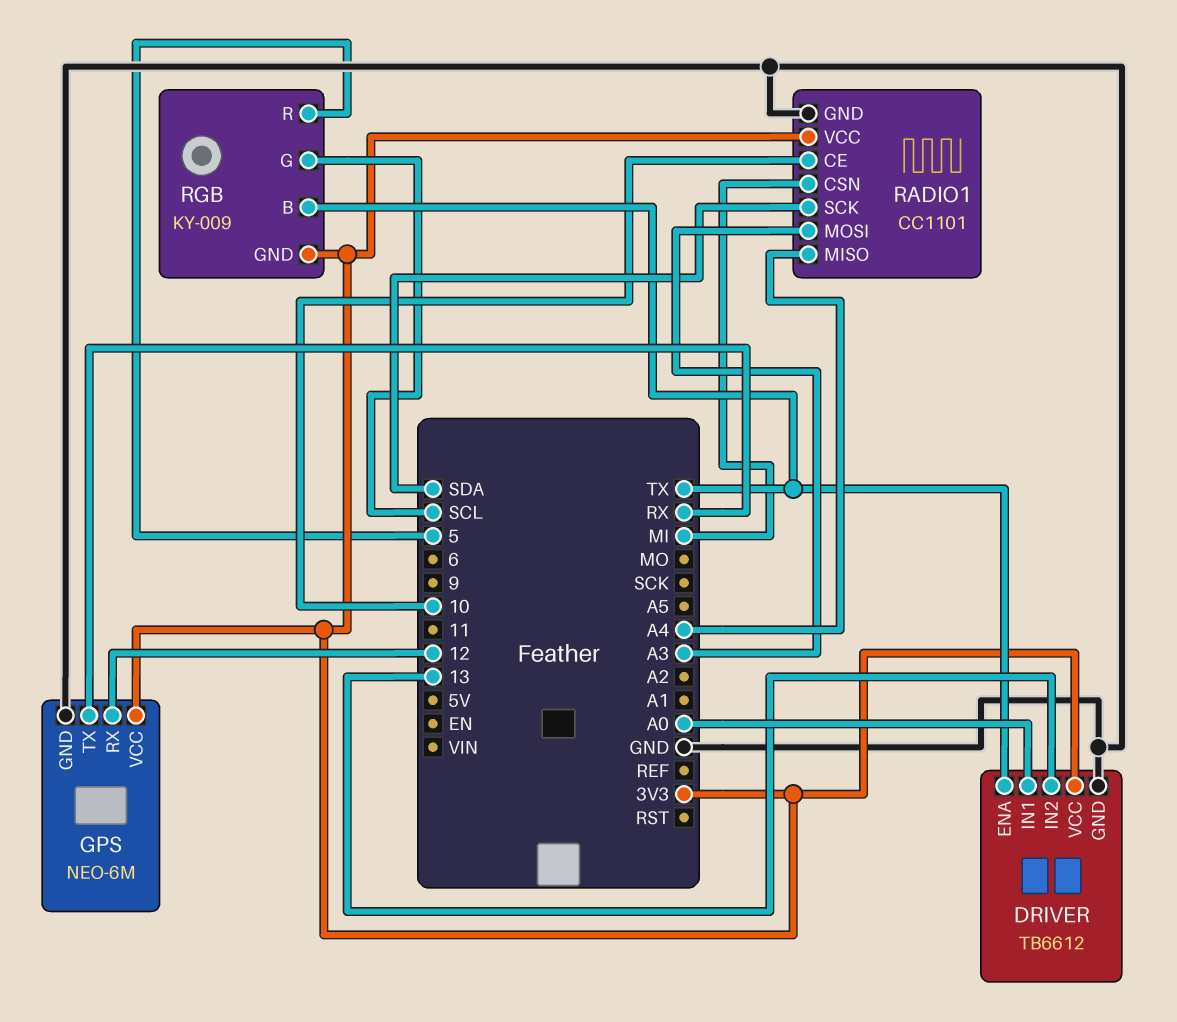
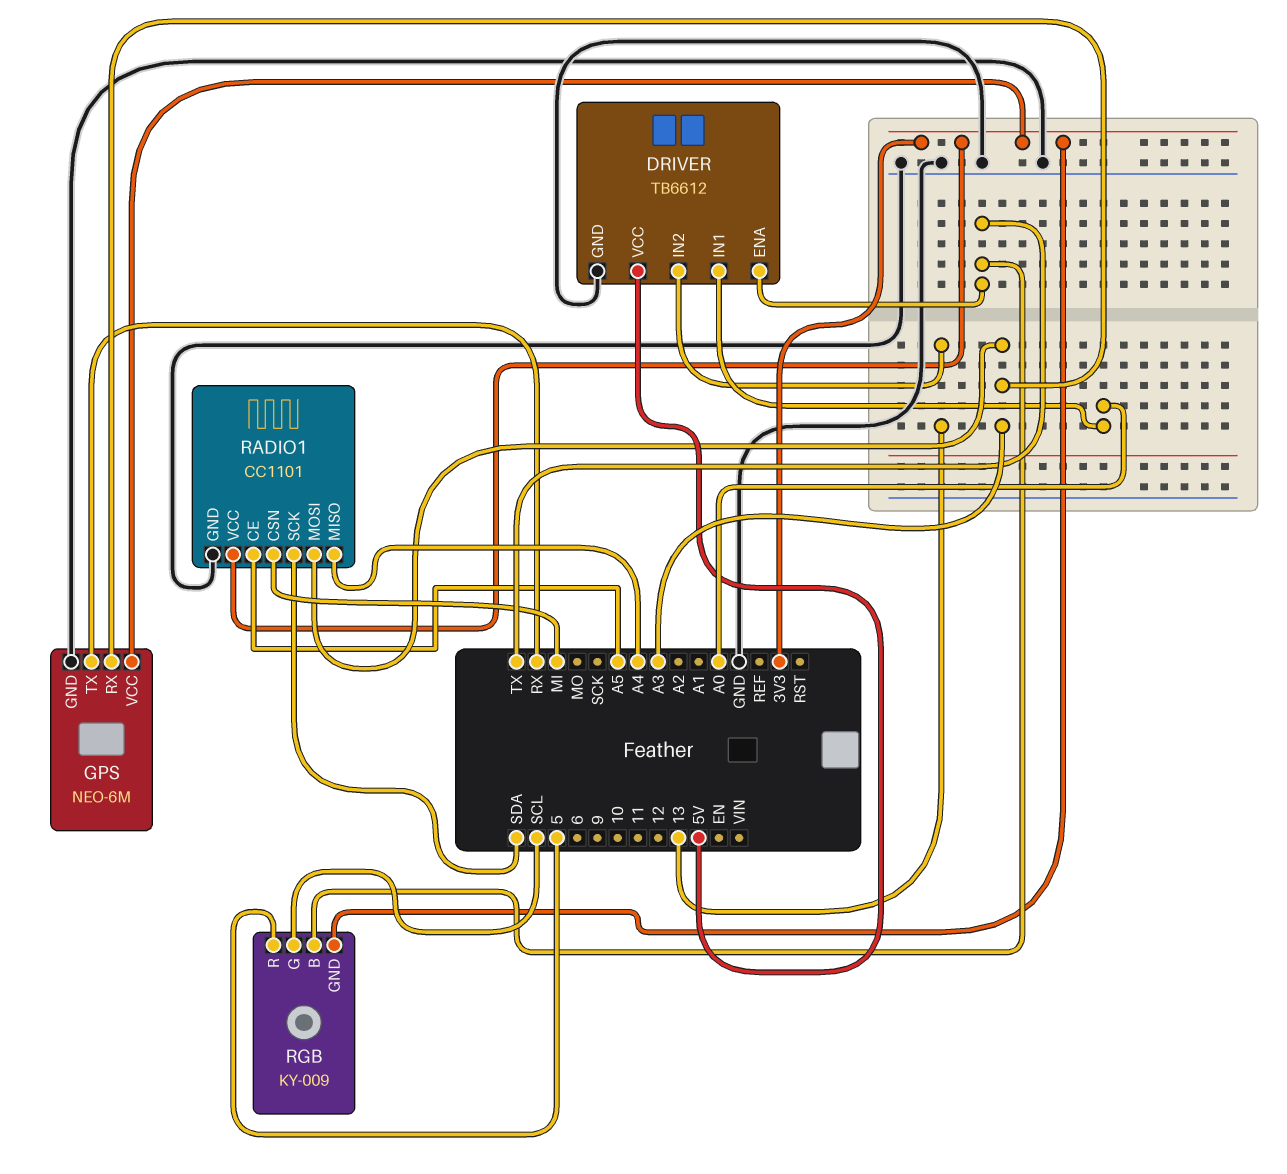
DRIVER pin VCC: 3V3 -> 5V
GPS pin RX: 12 -> A3
RADIO1 pin CE: 10 -> A5

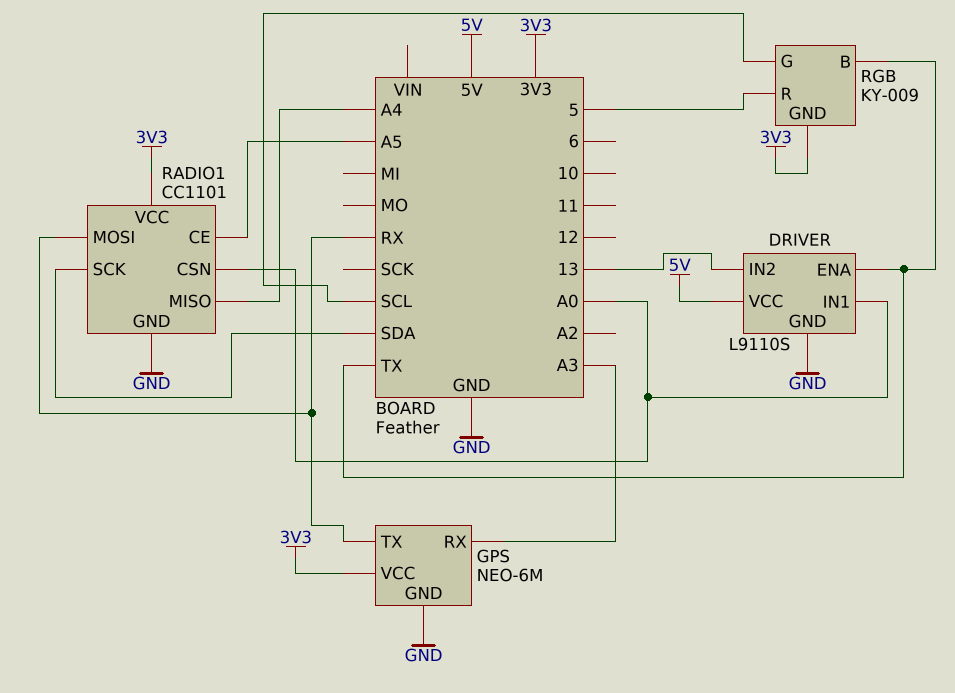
DRIVER: TB6612 -> L9110S
RADIO1 pin CSN: MI -> A0
RADIO1 pin MOSI: A3 -> RX

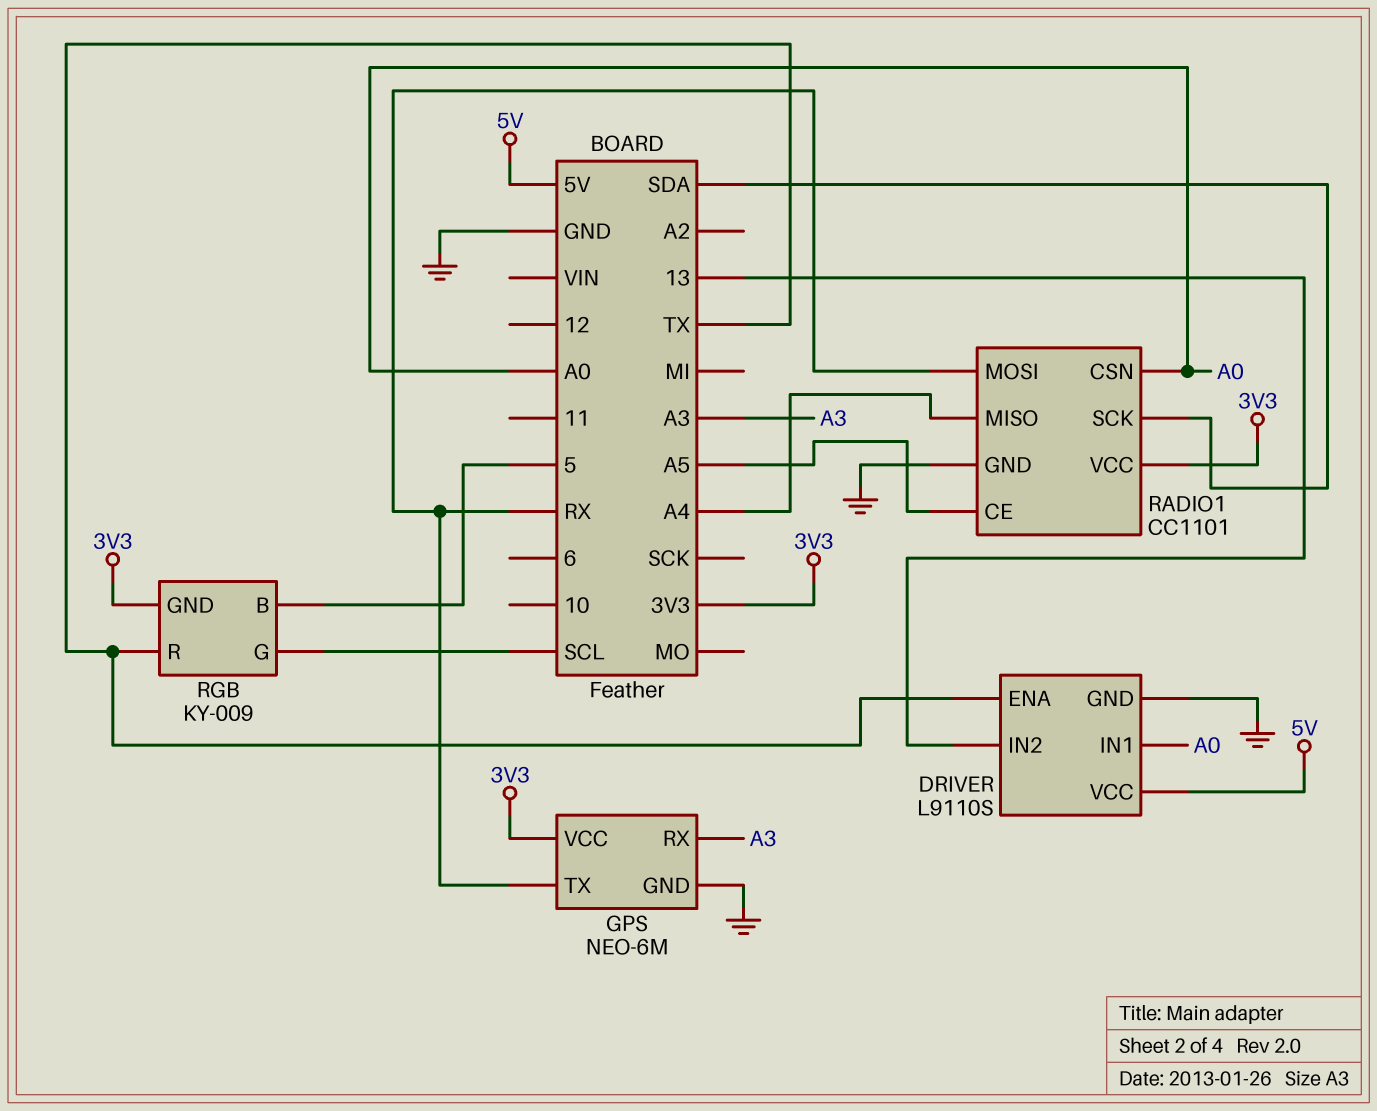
RGB pin B: TX -> 5
RGB pin R: 5 -> TX

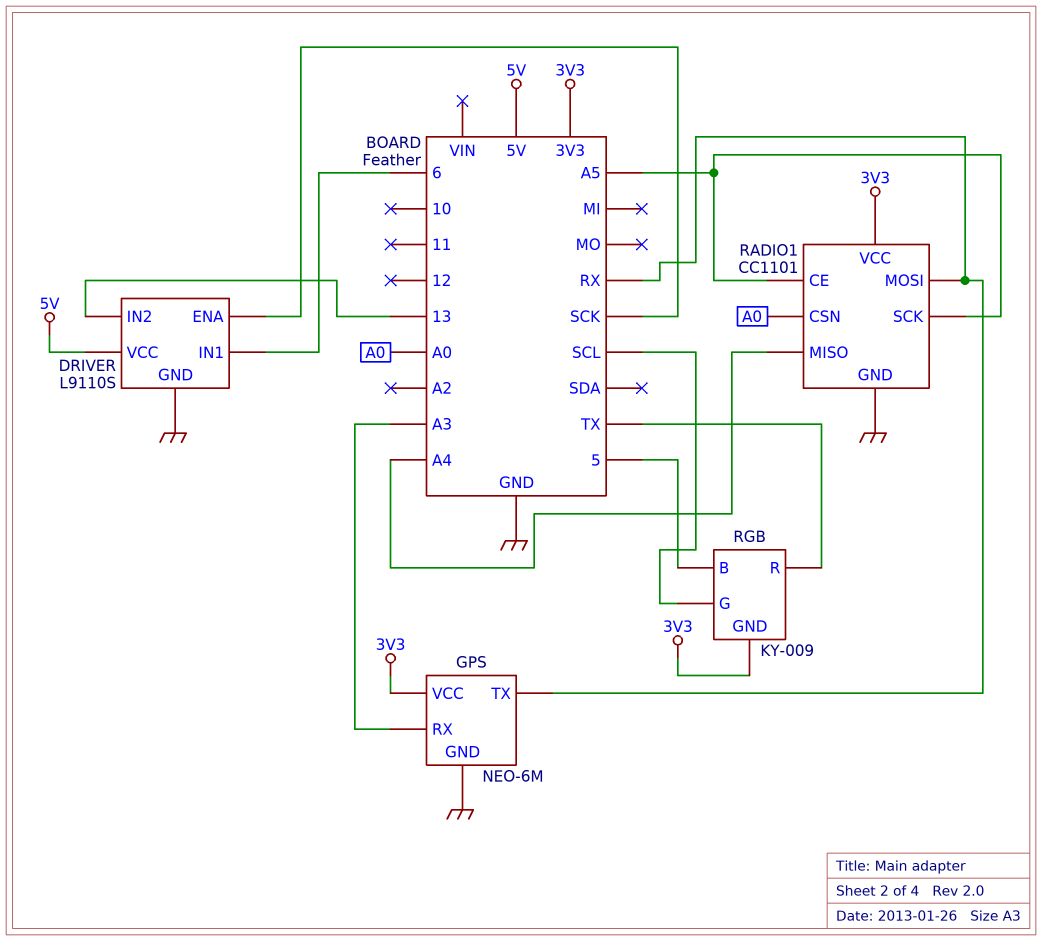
DRIVER pin ENA: TX -> SCK
DRIVER pin IN1: A0 -> 6
RADIO1 pin SCK: SDA -> A5

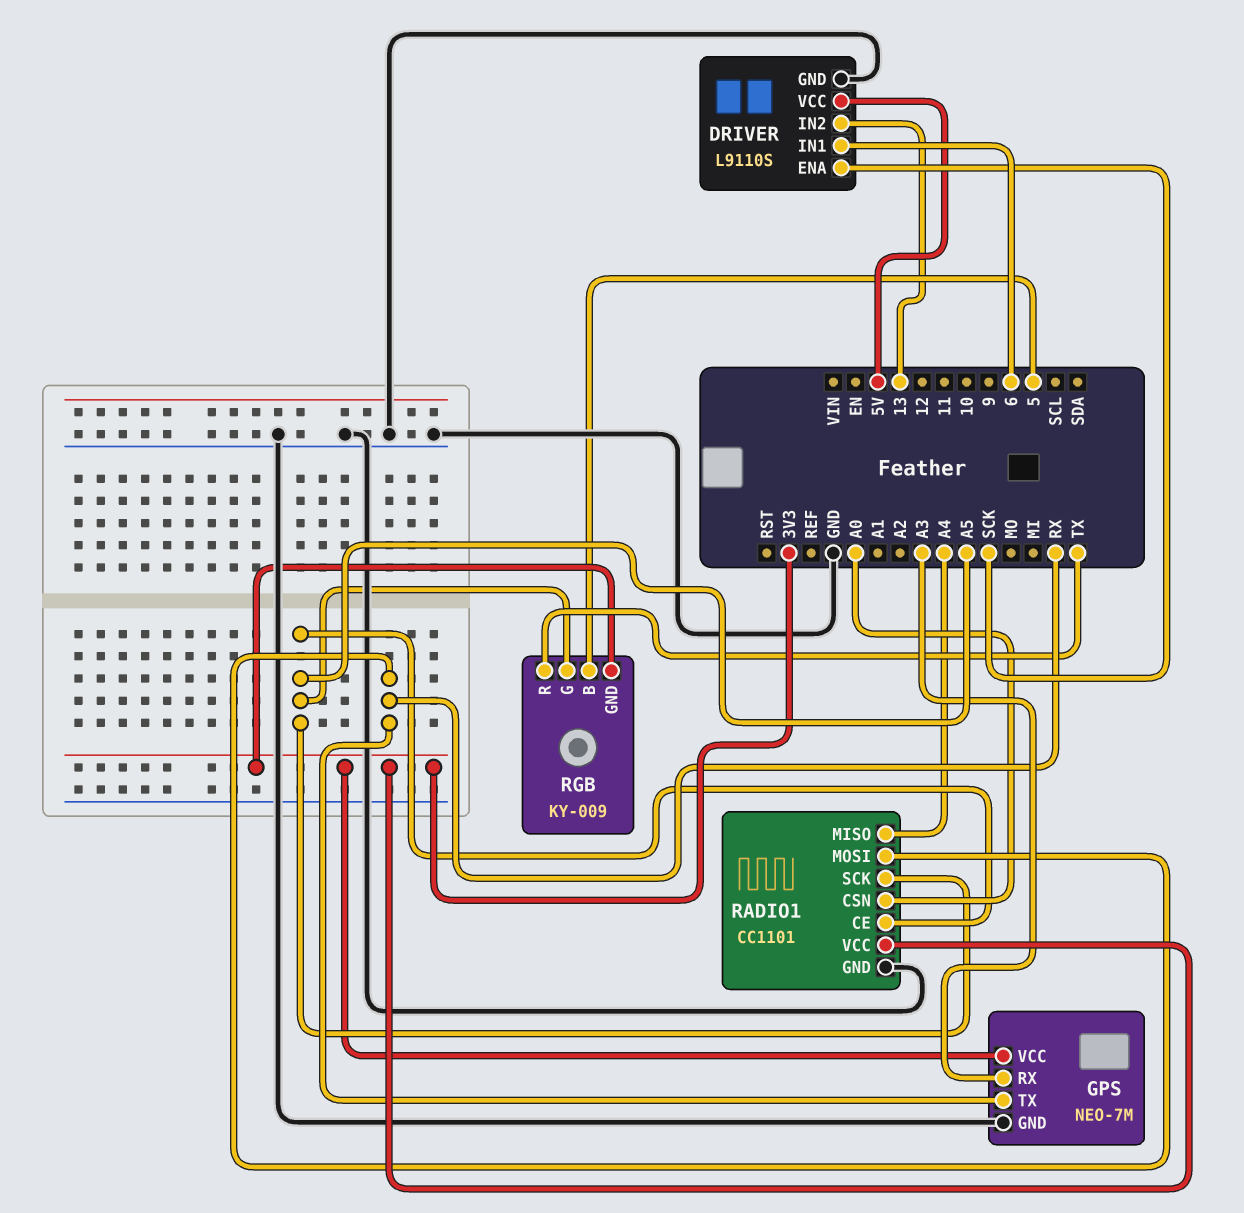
GPS: NEO-6M -> NEO-7M
RGB pin G: SCL -> A5

